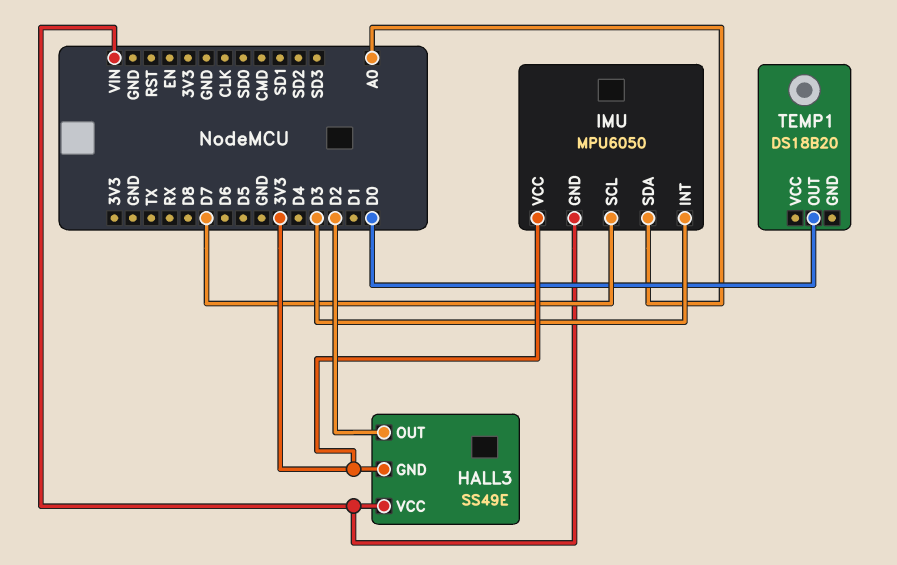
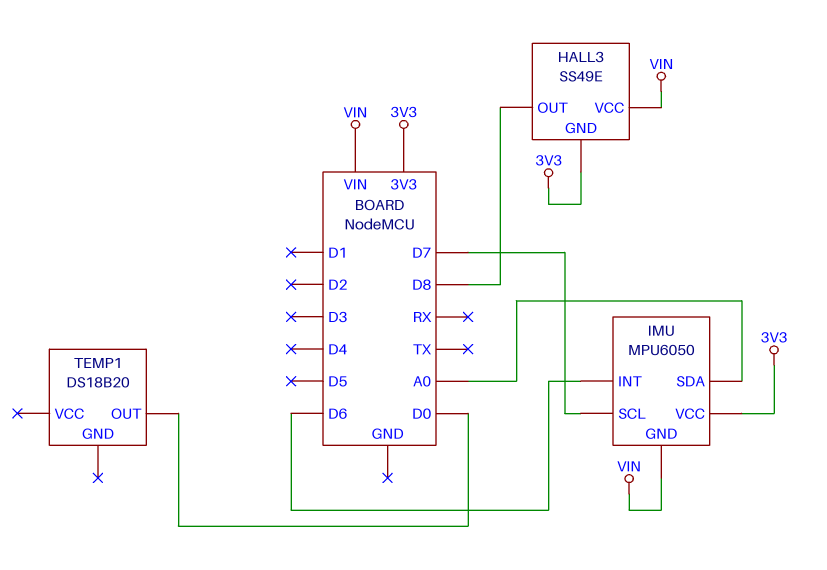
HALL3 pin OUT: D2 -> D8
IMU pin INT: D3 -> D6

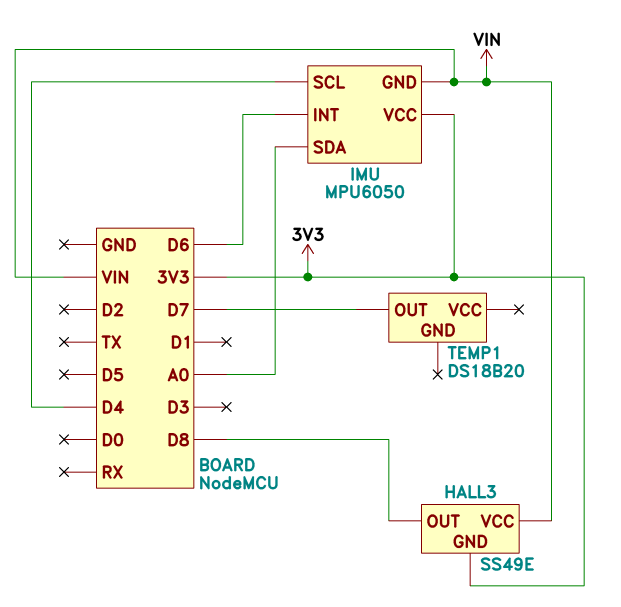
IMU pin SCL: D7 -> D4
TEMP1 pin OUT: D0 -> D7

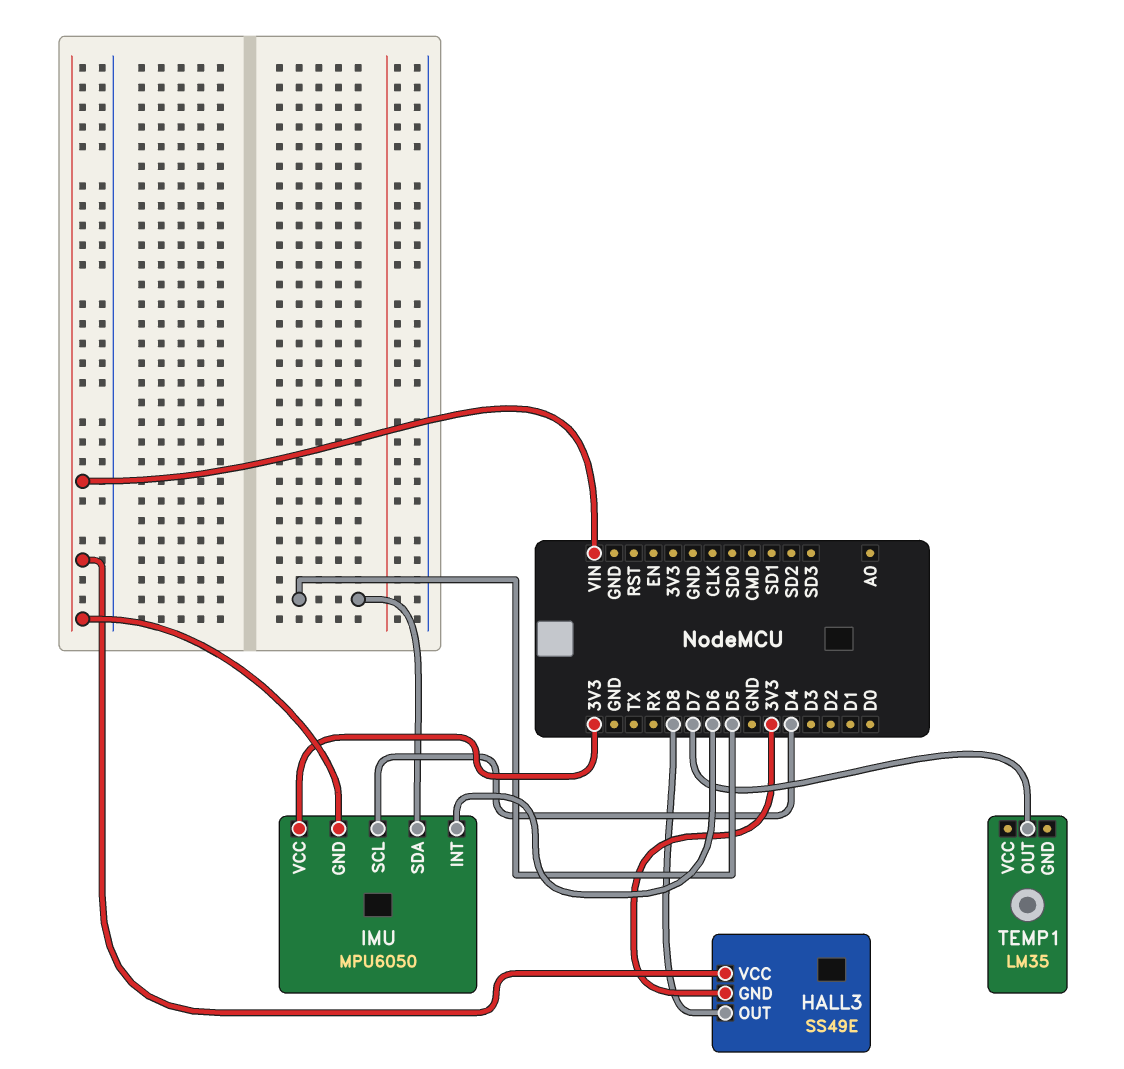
IMU pin SDA: A0 -> D5
TEMP1: DS18B20 -> LM35

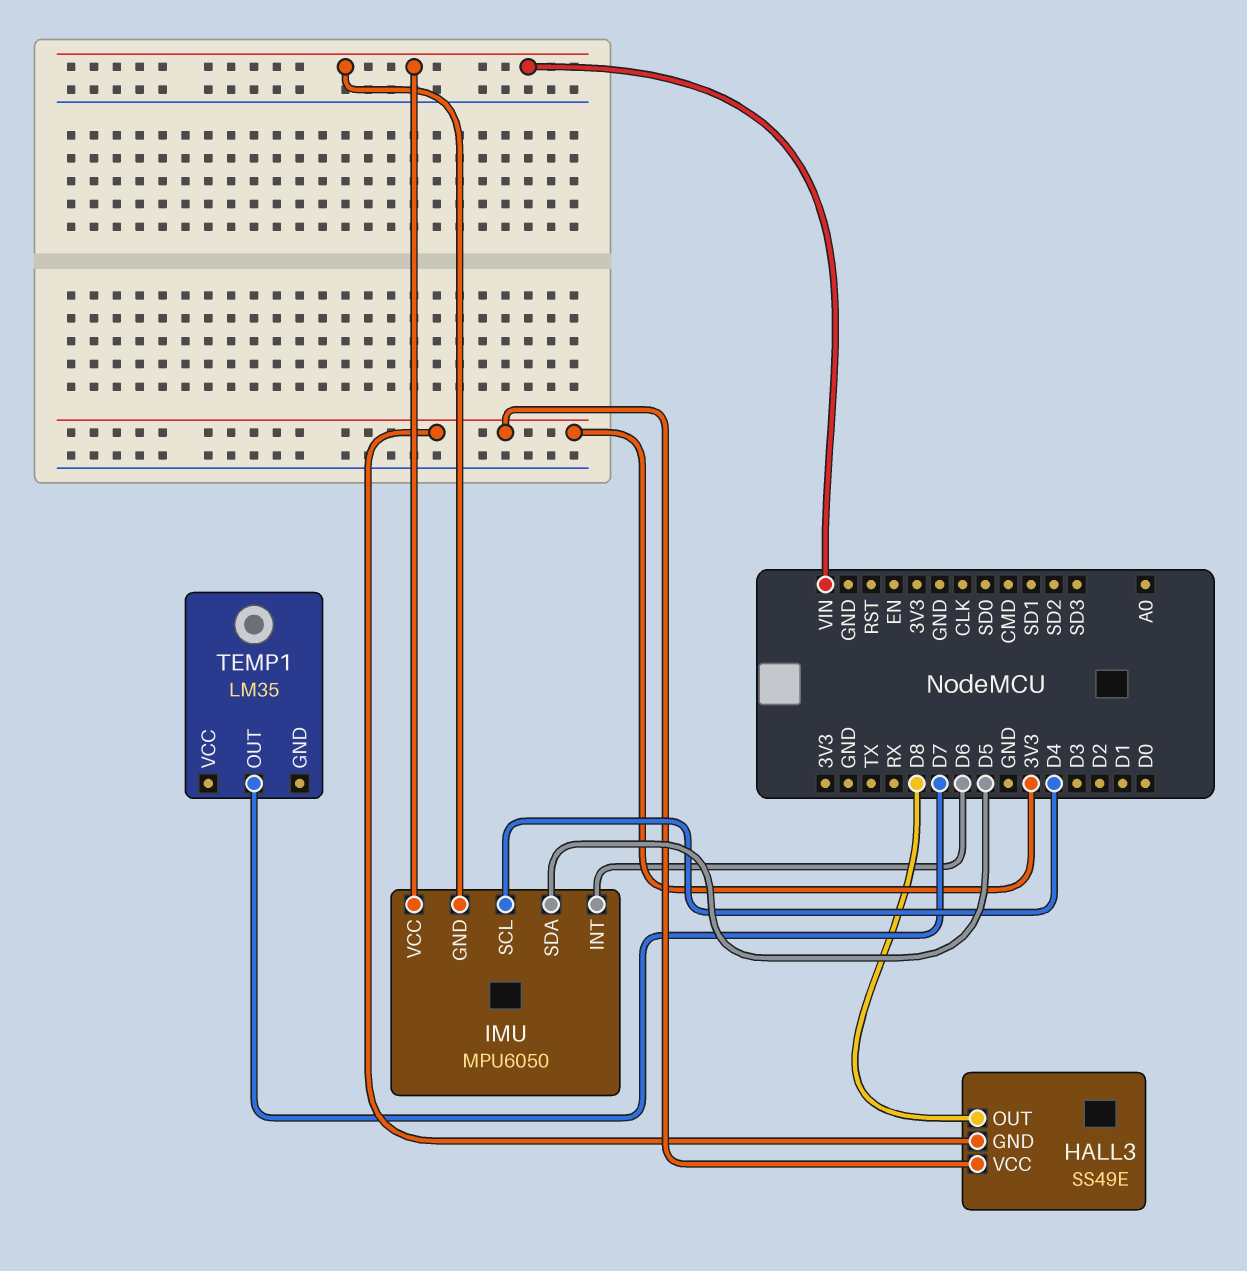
HALL3 pin VCC: VIN -> 3V3
IMU pin VCC: 3V3 -> VIN

